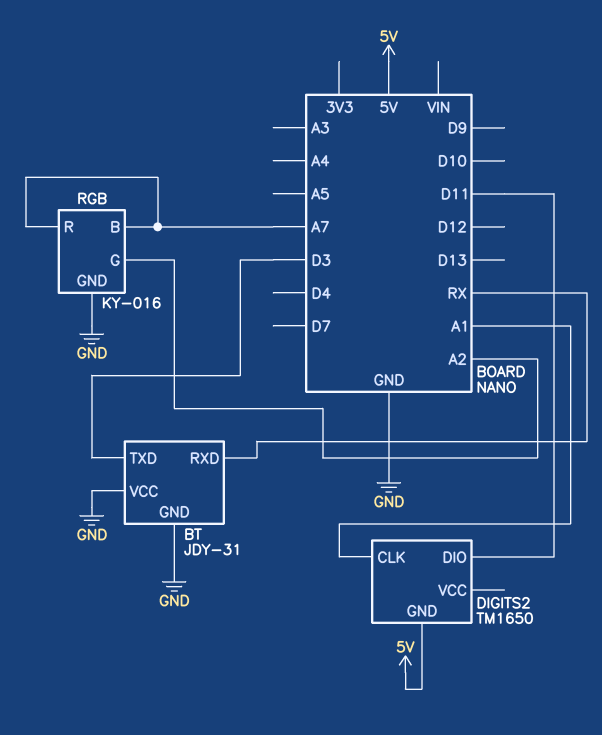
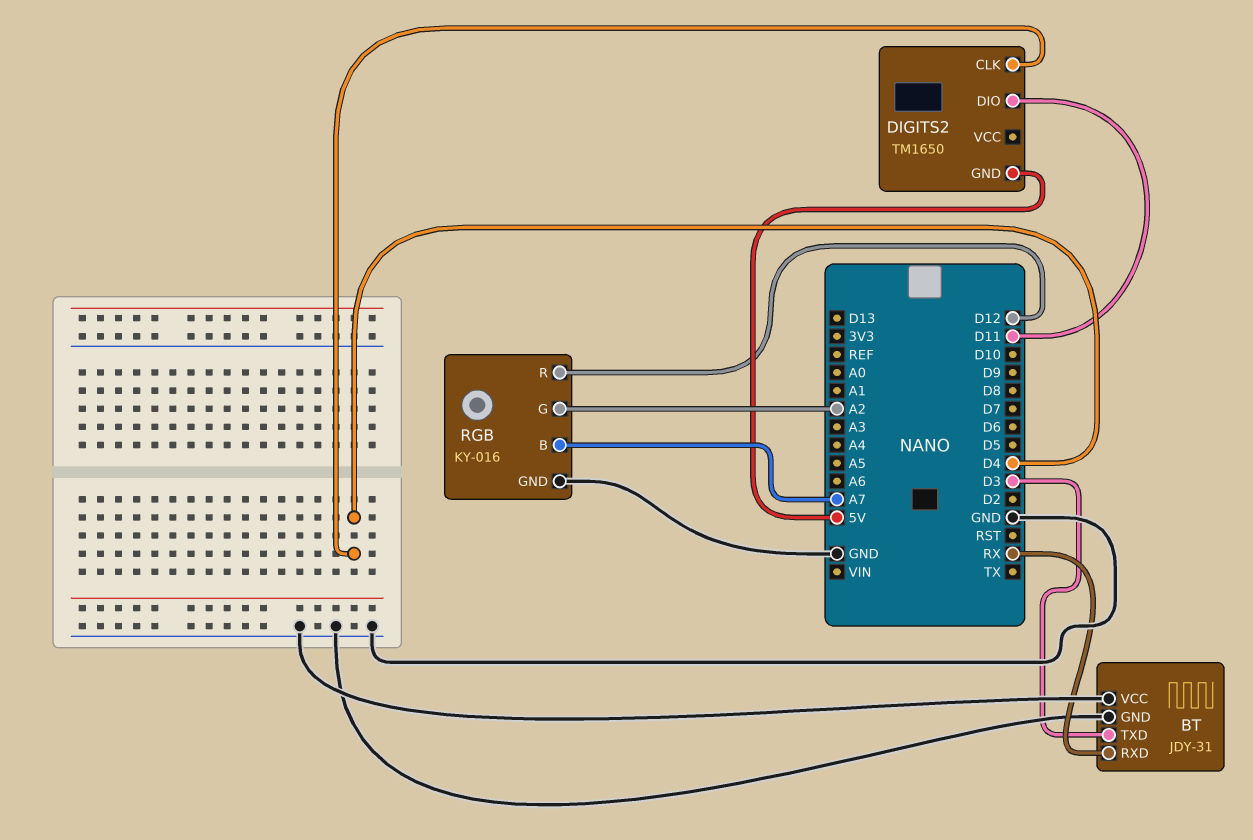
DIGITS2 pin CLK: A1 -> D4
RGB pin R: A7 -> D12

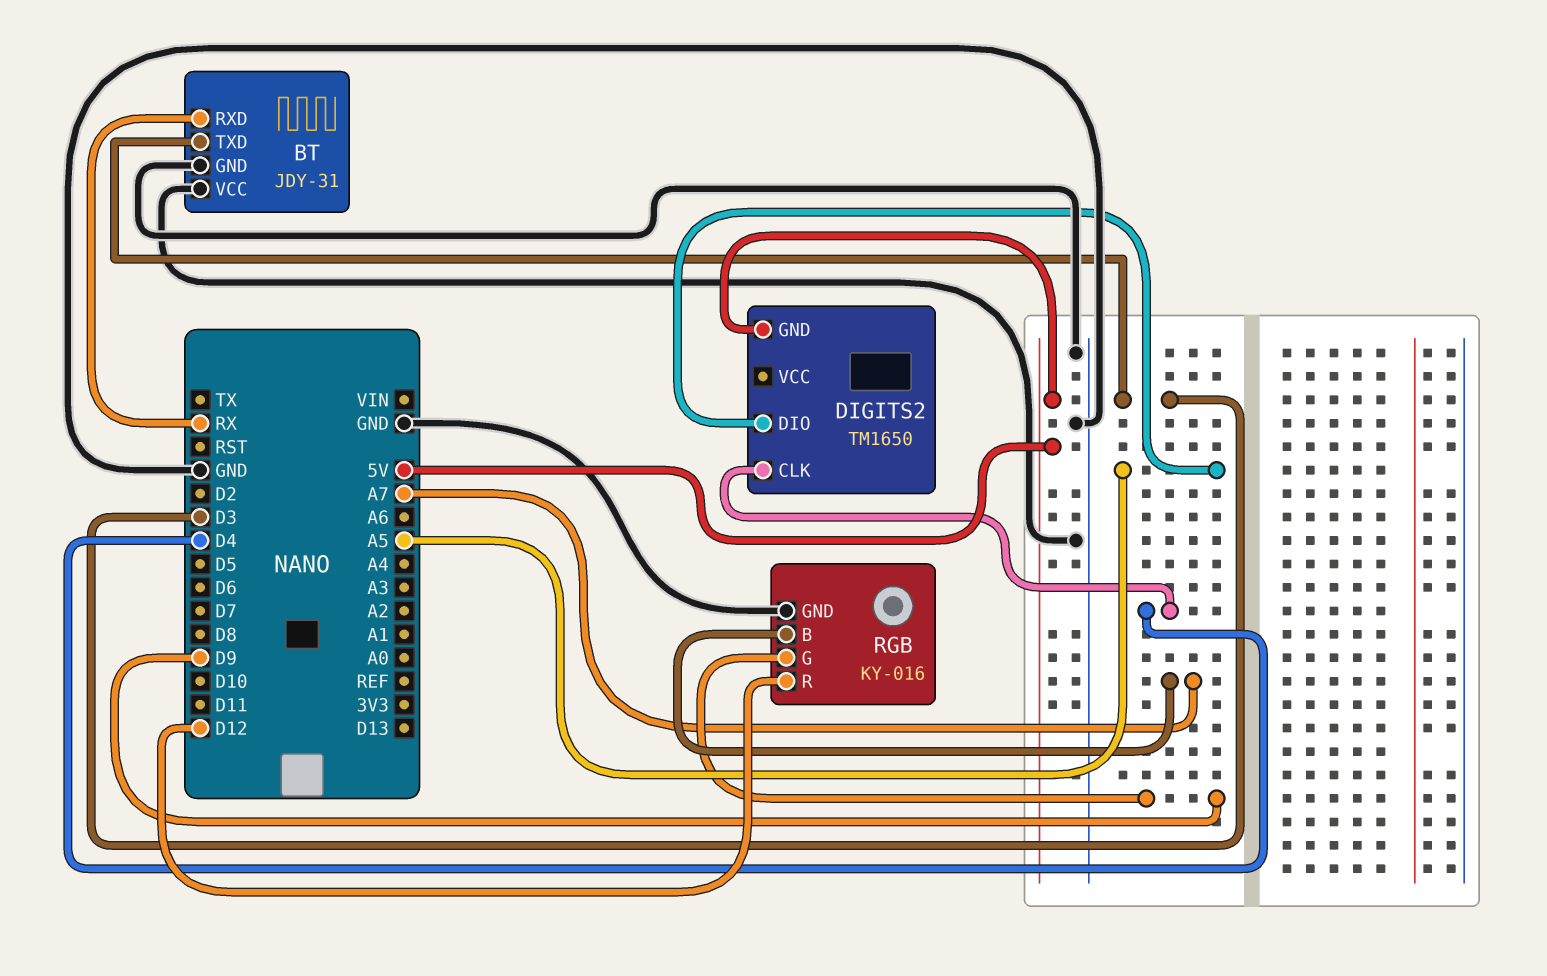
DIGITS2 pin DIO: D11 -> A5
RGB pin G: A2 -> D9

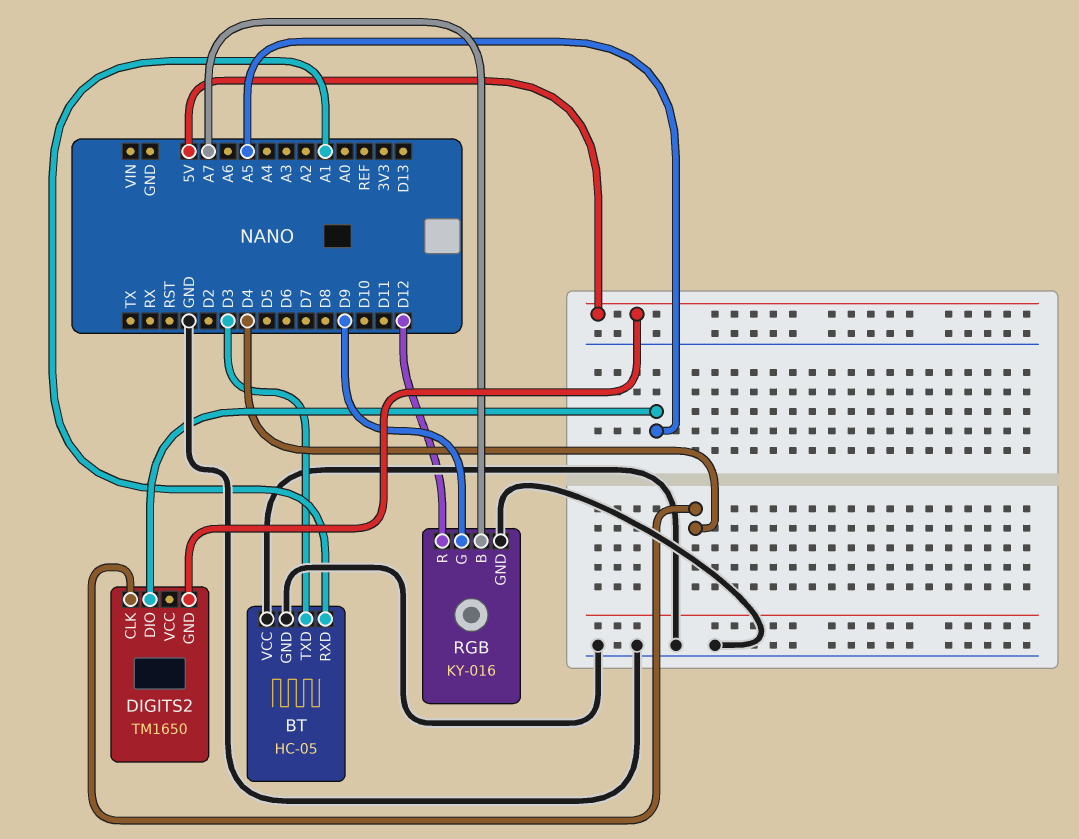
BT: JDY-31 -> HC-05
BT pin RXD: RX -> A1

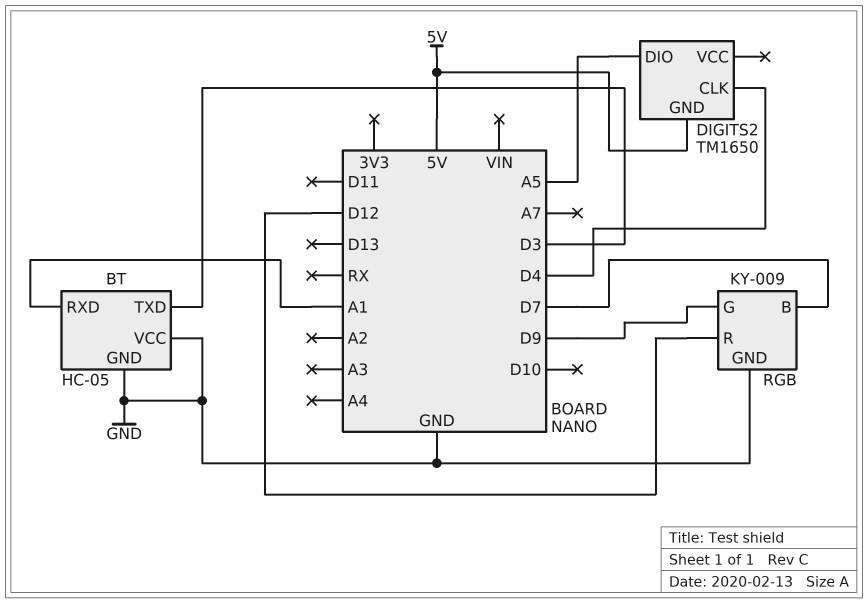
RGB: KY-016 -> KY-009
RGB pin B: A7 -> D7

